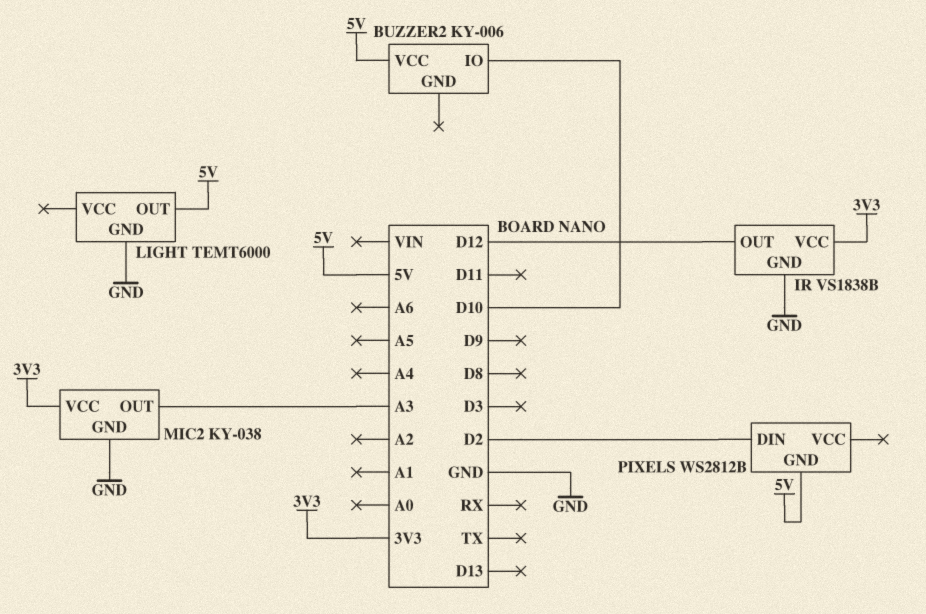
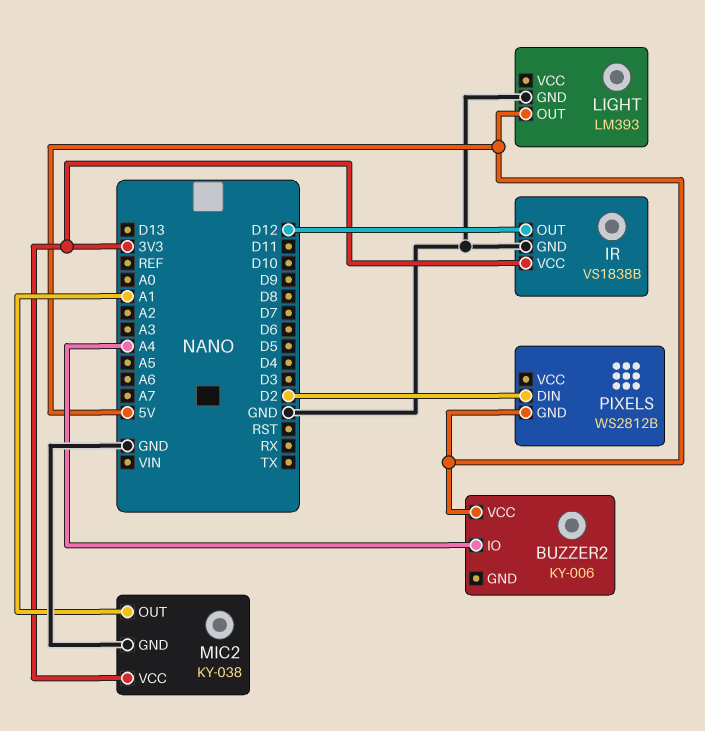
BUZZER2 pin IO: D10 -> A4
LIGHT: TEMT6000 -> LM393
MIC2 pin OUT: A3 -> A1

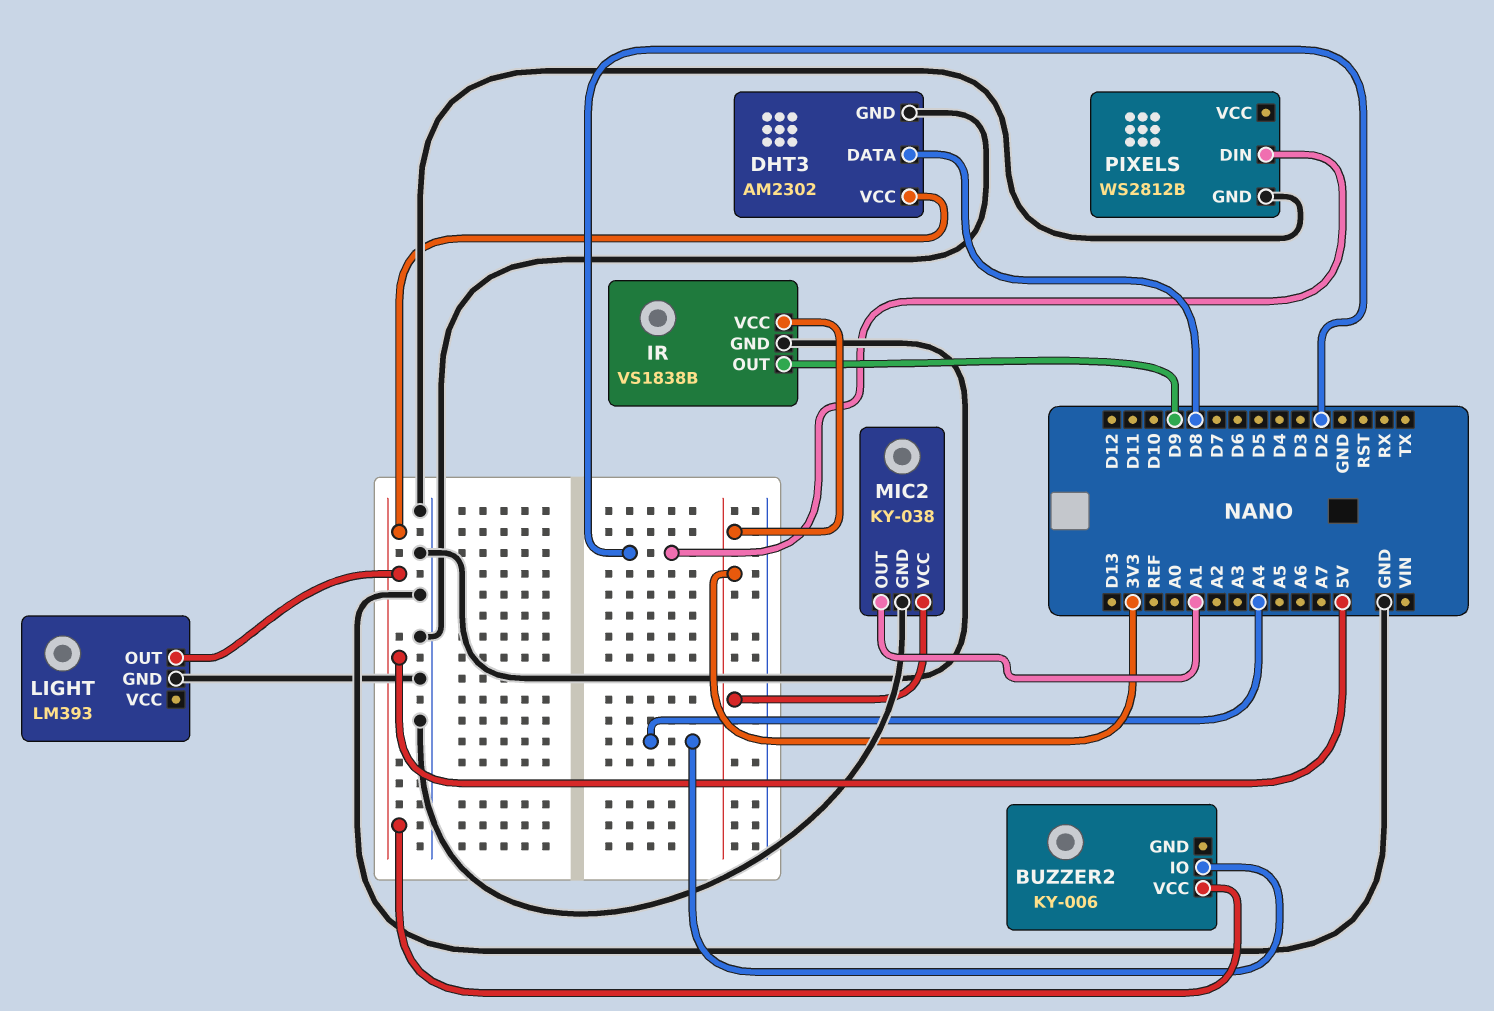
DHT3: none -> AM2302
DHT3 pin DATA: none -> D8
DHT3 pin GND: none -> GND
DHT3 pin VCC: none -> 5V
IR pin OUT: D12 -> D9
PIXELS pin GND: 5V -> GND

